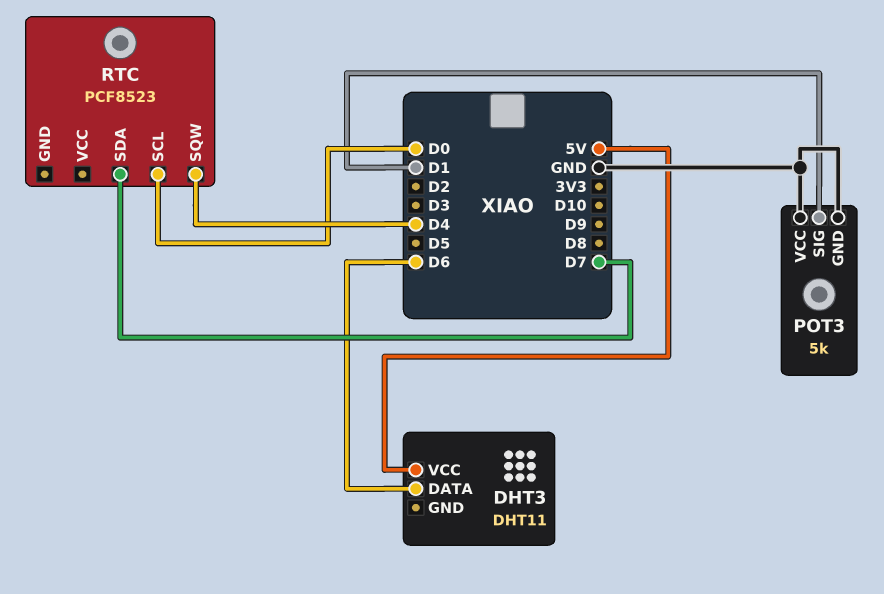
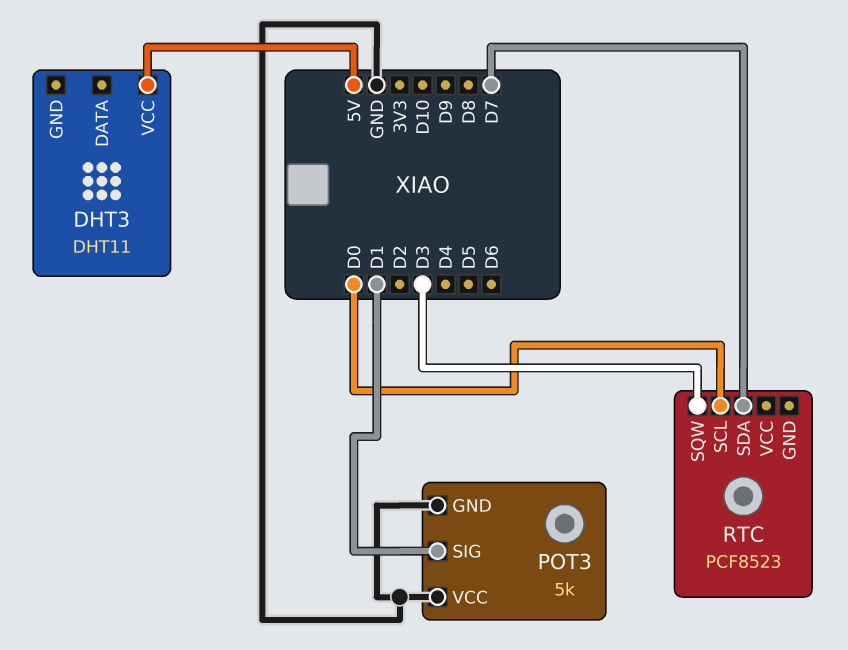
DHT3 pin DATA: D6 -> none
RTC pin SQW: D4 -> D3

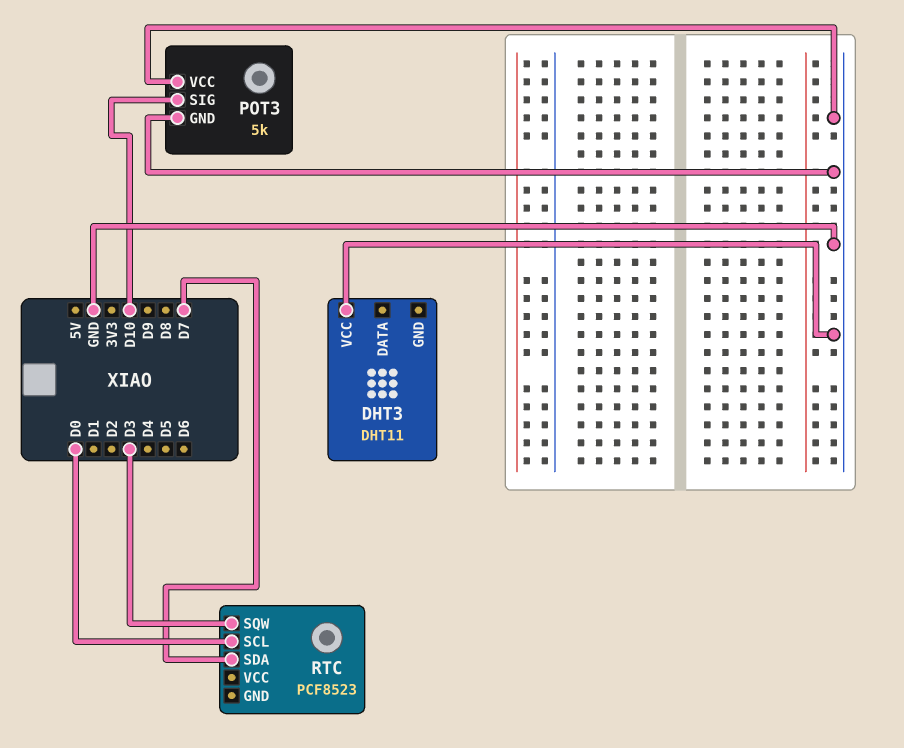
DHT3 pin VCC: 5V -> GND
POT3 pin SIG: D1 -> D10

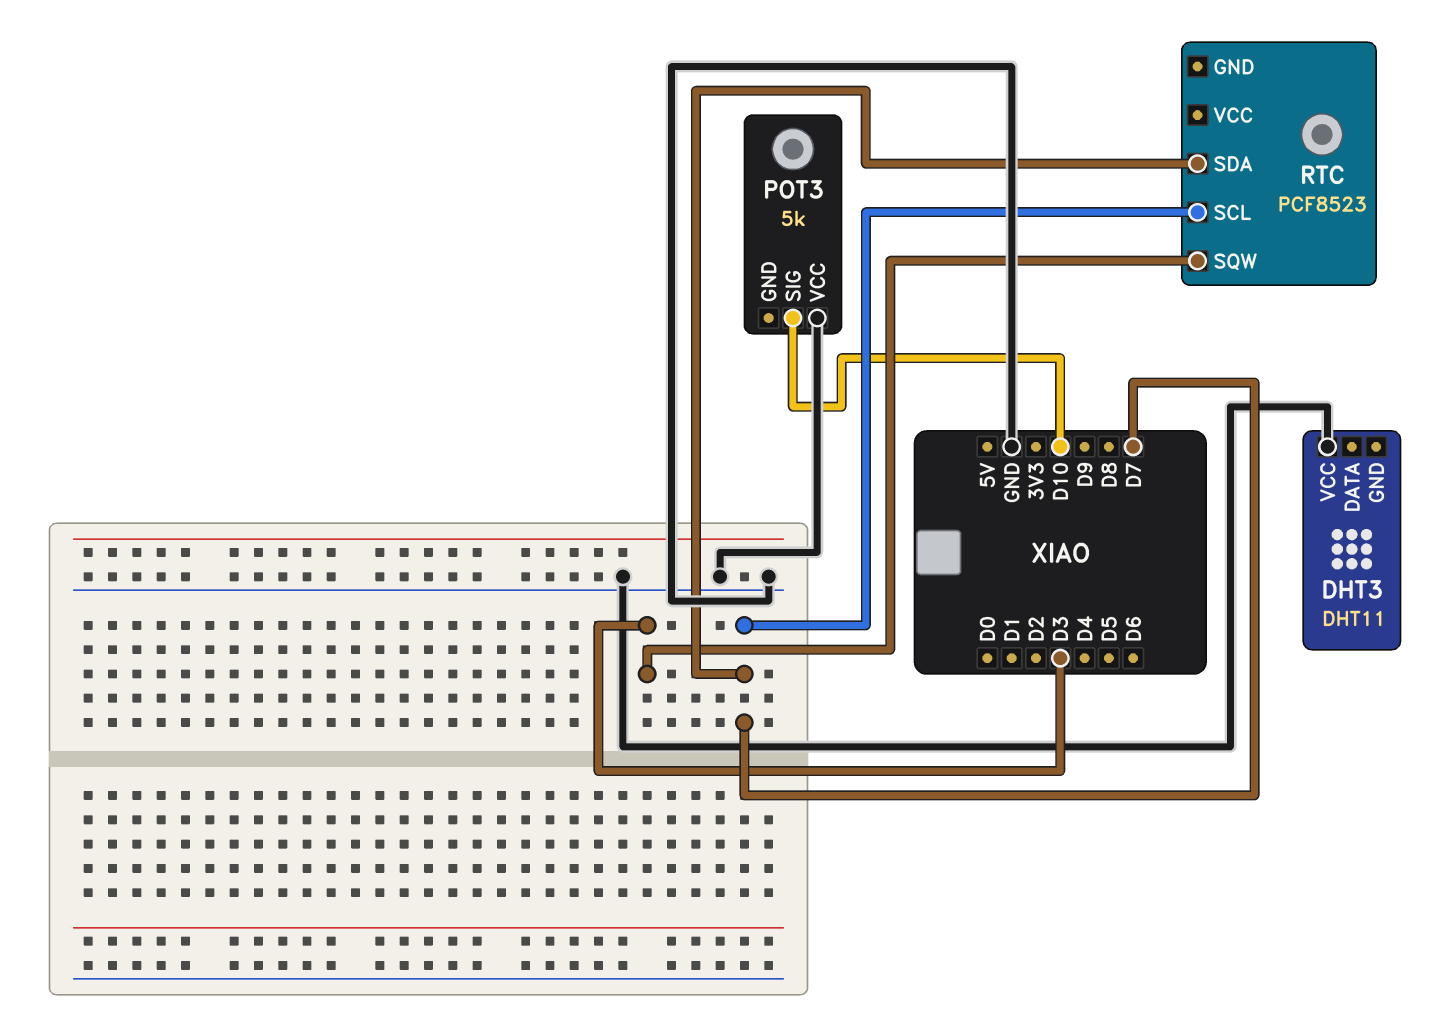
POT3 pin GND: GND -> none
RTC pin SCL: D0 -> D7

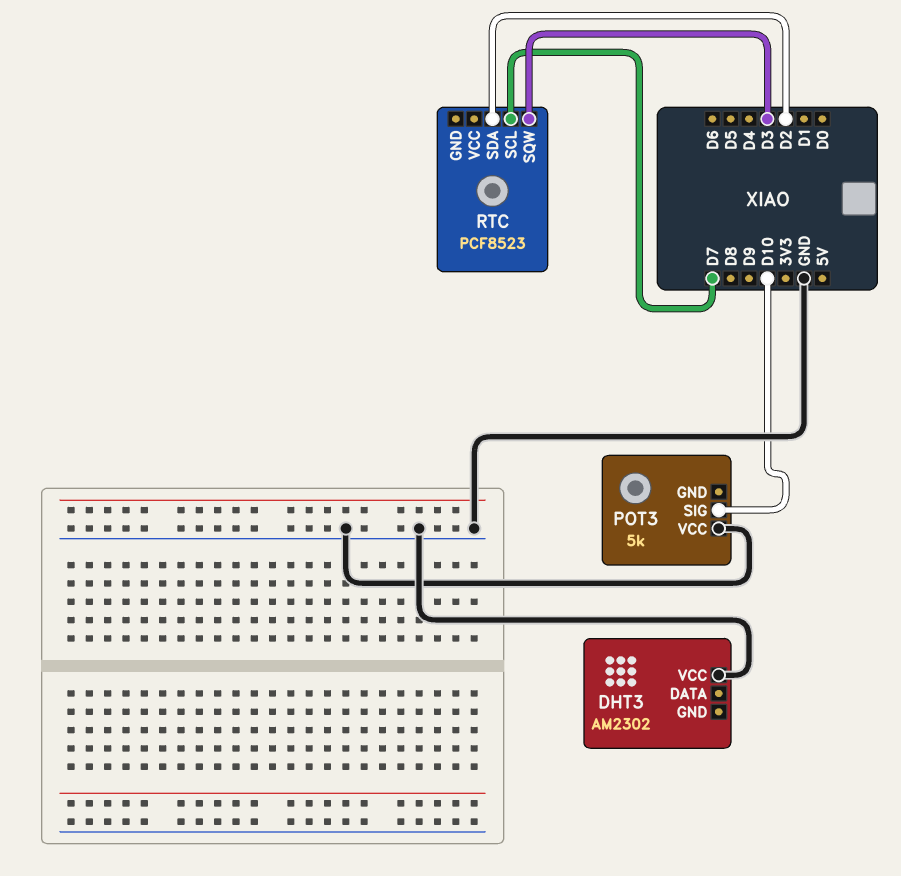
DHT3: DHT11 -> AM2302
RTC pin SDA: D7 -> D2

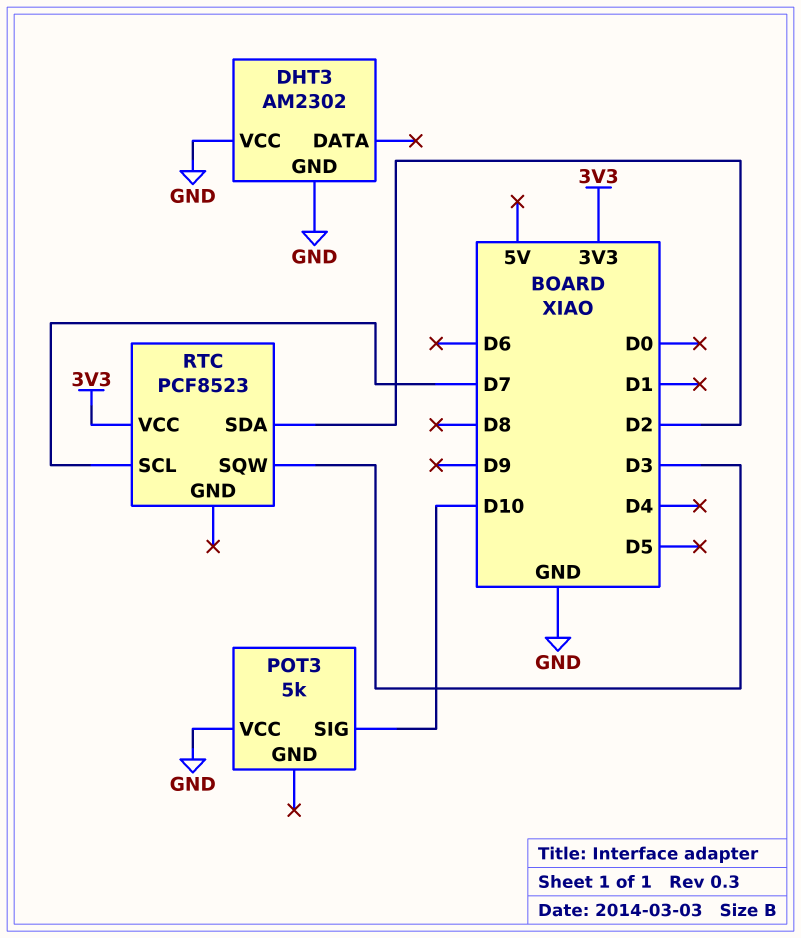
DHT3 pin GND: none -> GND
RTC pin VCC: none -> 3V3

